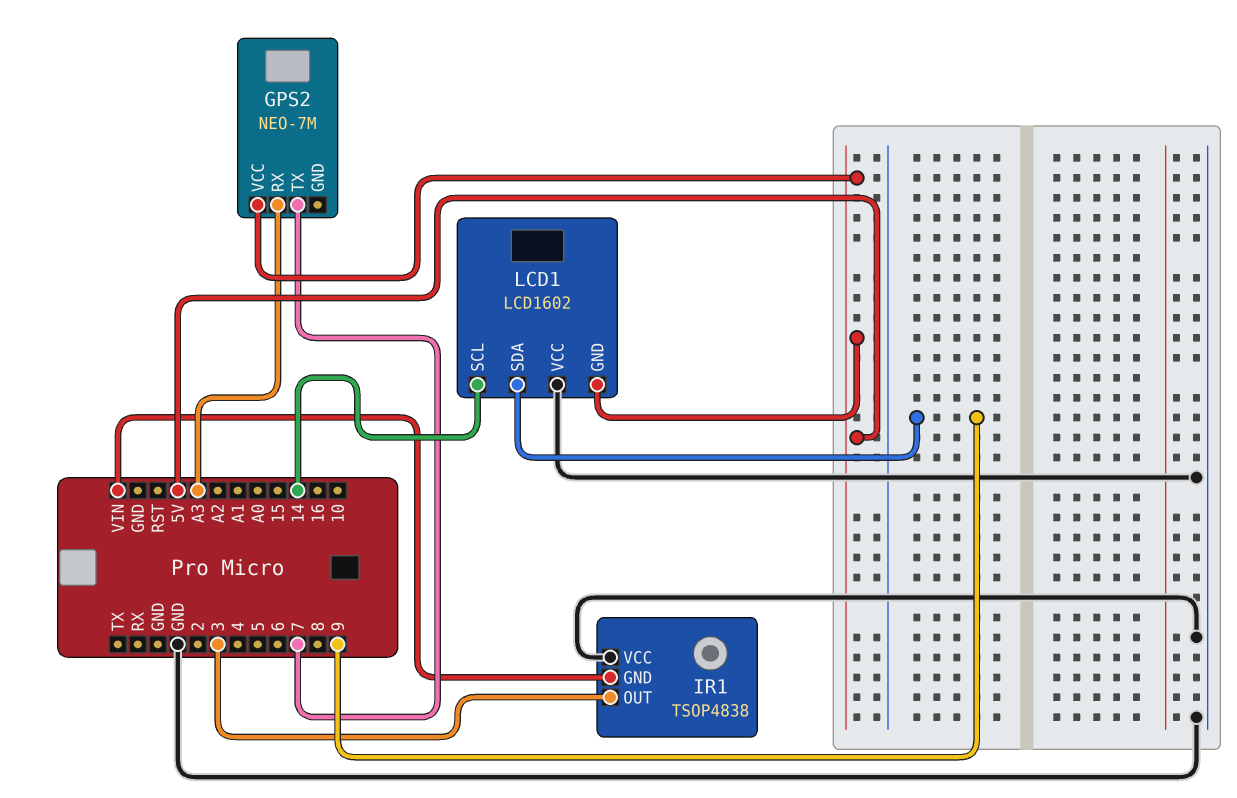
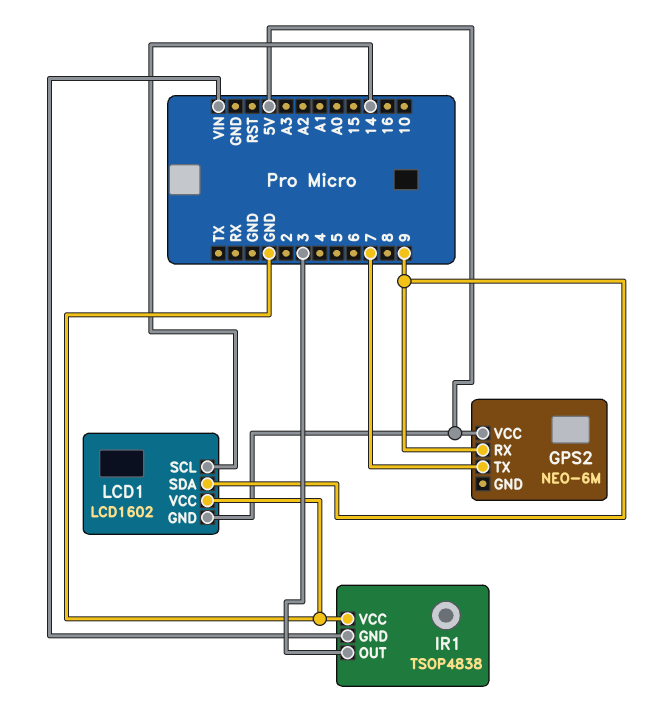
GPS2: NEO-7M -> NEO-6M
GPS2 pin RX: A3 -> 9

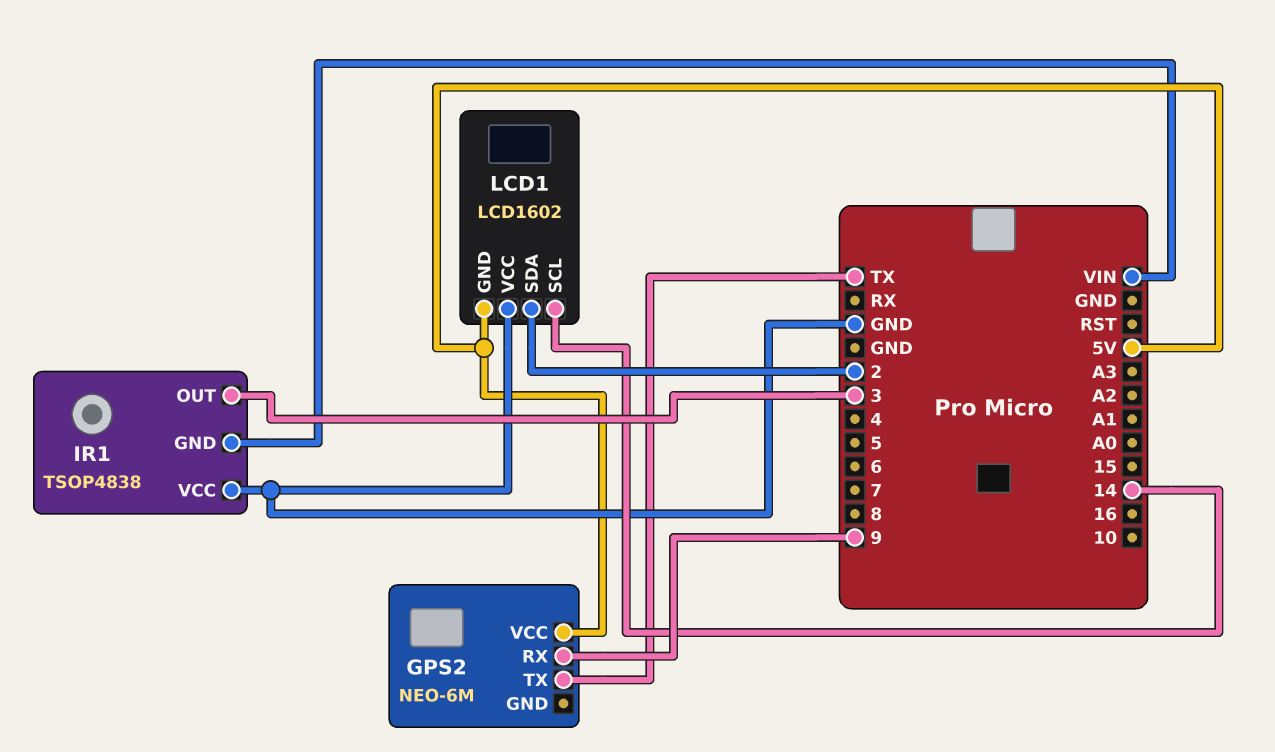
GPS2 pin TX: 7 -> TX
LCD1 pin SDA: 9 -> 2

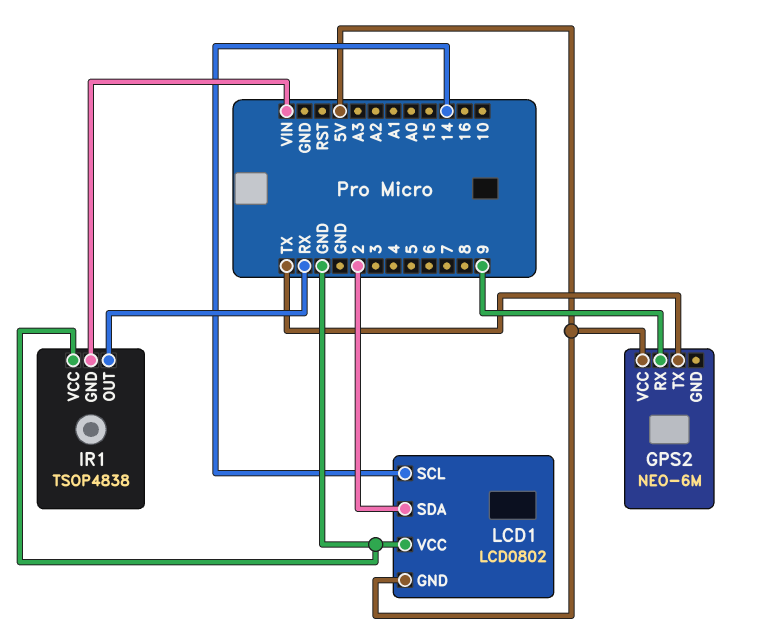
IR1 pin OUT: 3 -> RX
LCD1: LCD1602 -> LCD0802

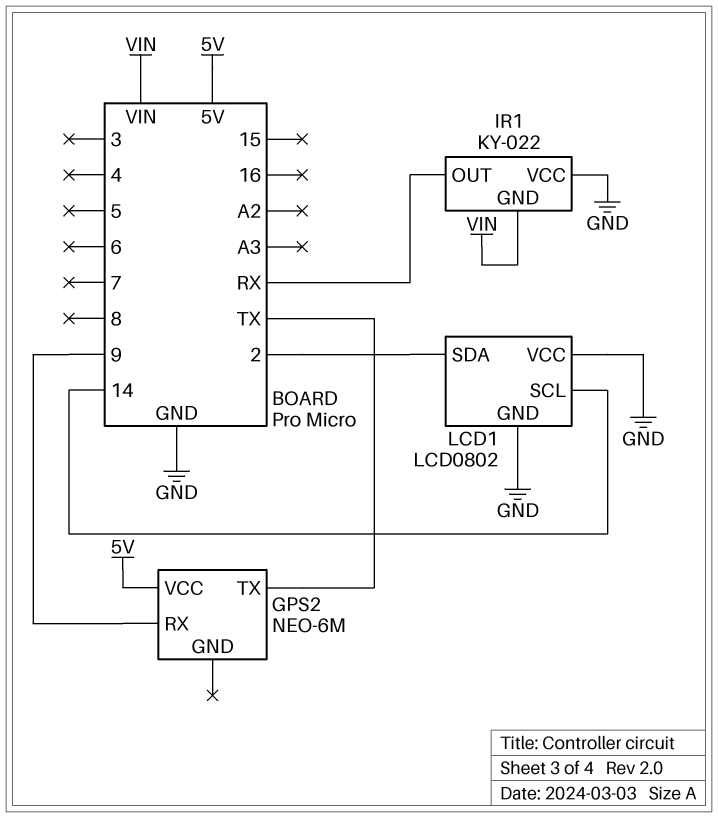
IR1: TSOP4838 -> KY-022
LCD1 pin GND: 5V -> GND

